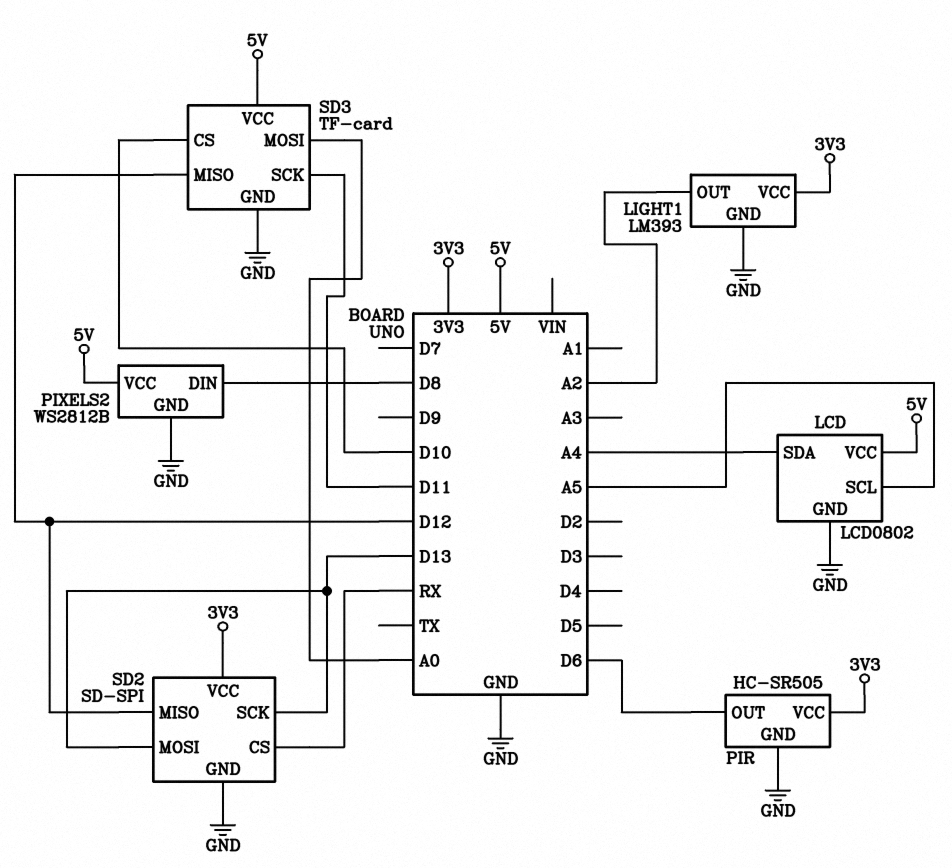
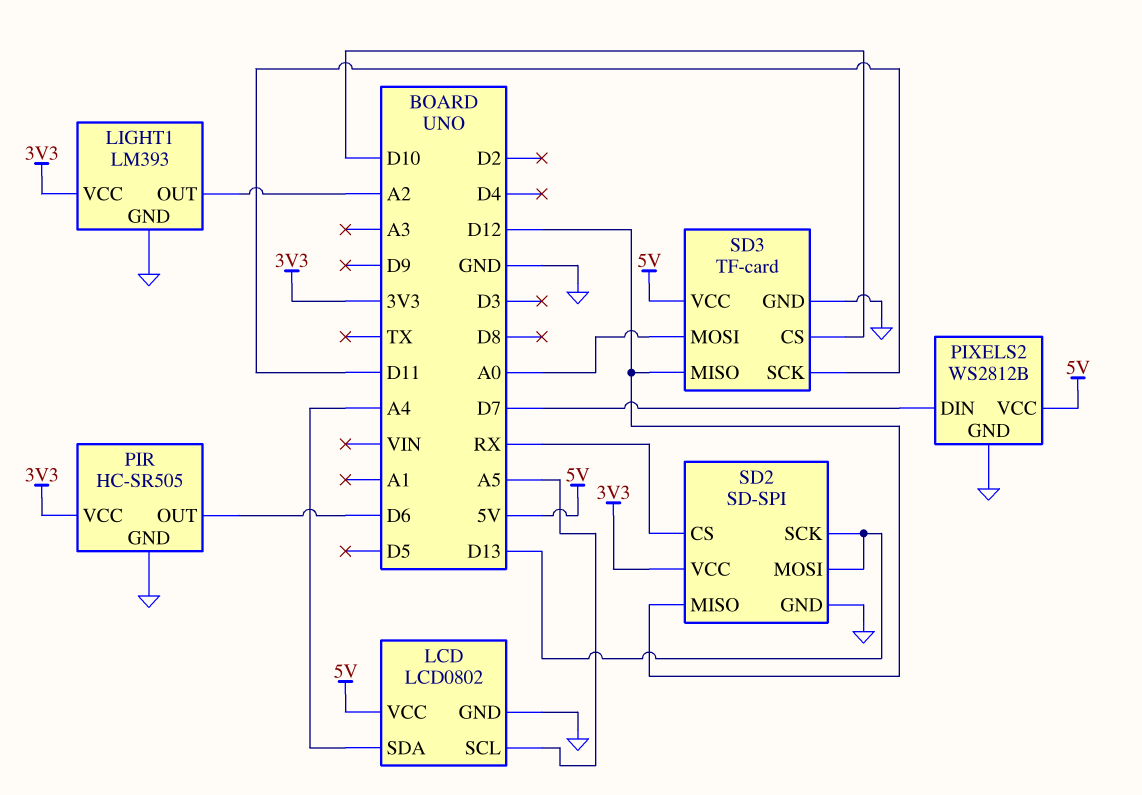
PIXELS2 pin DIN: D8 -> D7

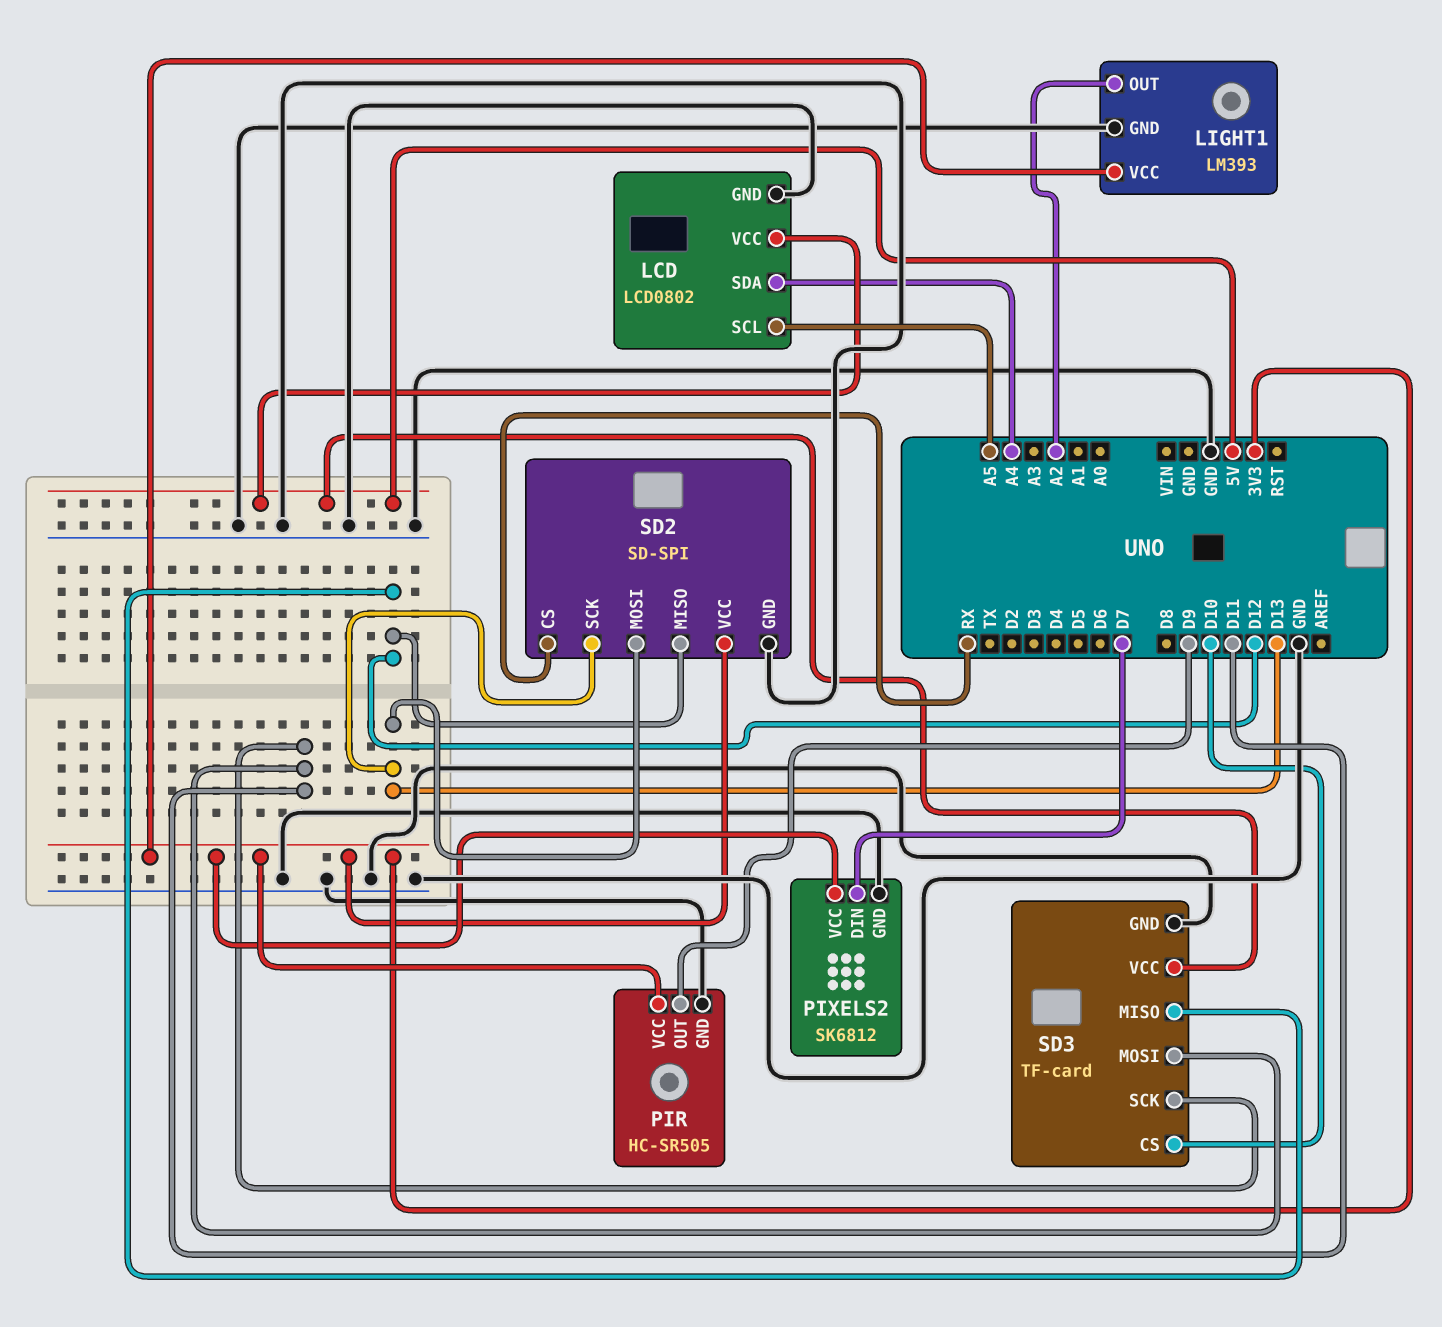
PIR pin OUT: D6 -> D9
PIXELS2: WS2812B -> SK6812
PIXELS2 pin VCC: 5V -> 3V3
SD3 pin MOSI: A0 -> D11

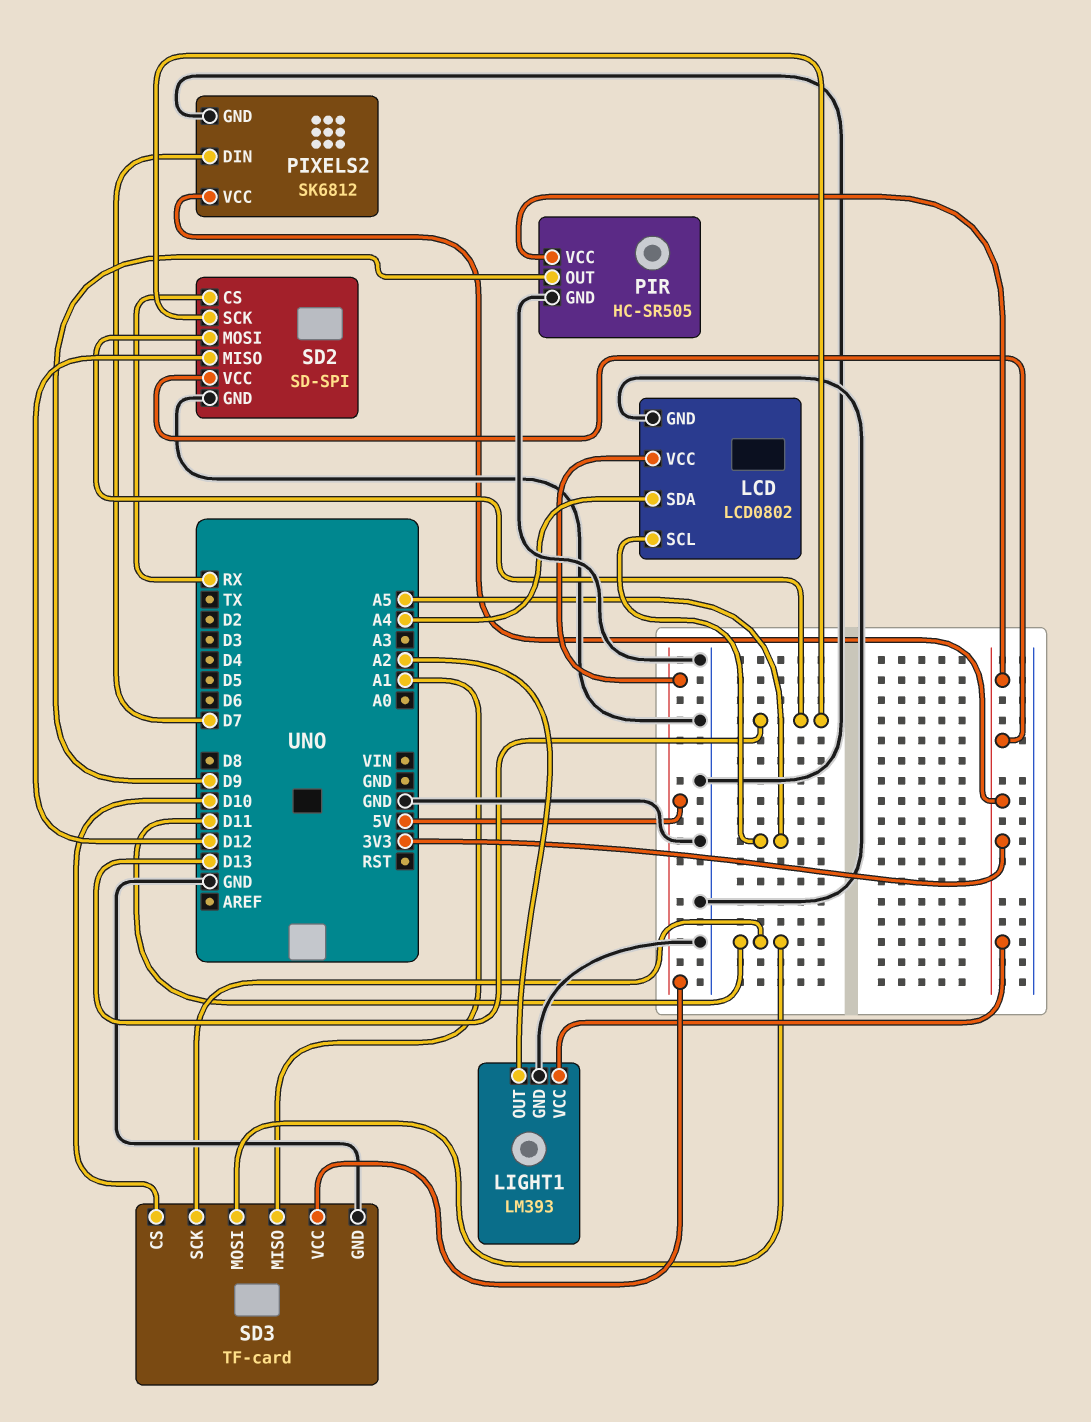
SD3 pin MISO: D12 -> A1

